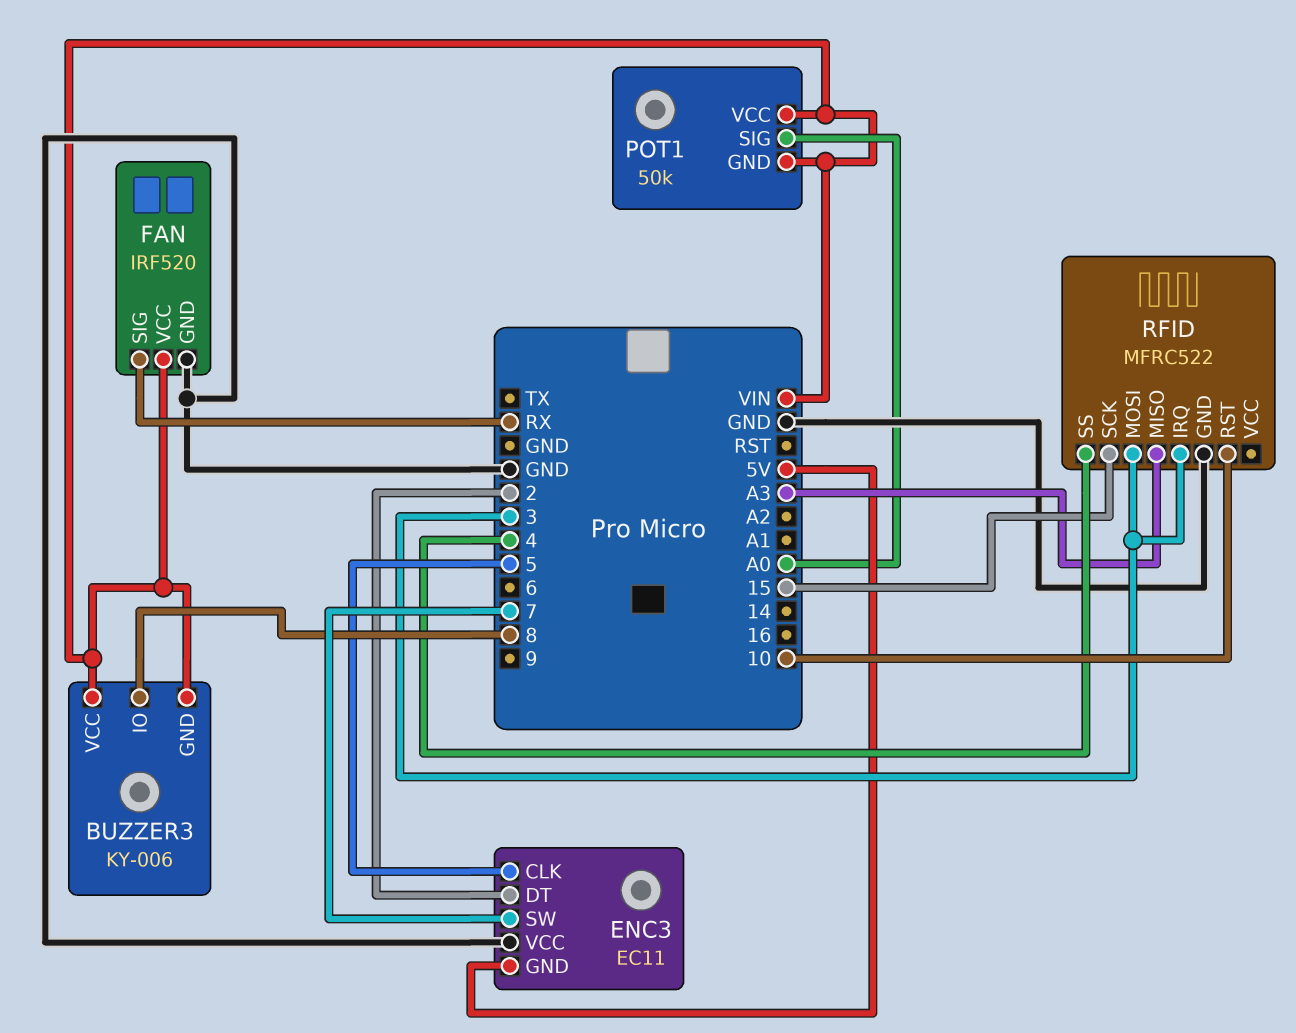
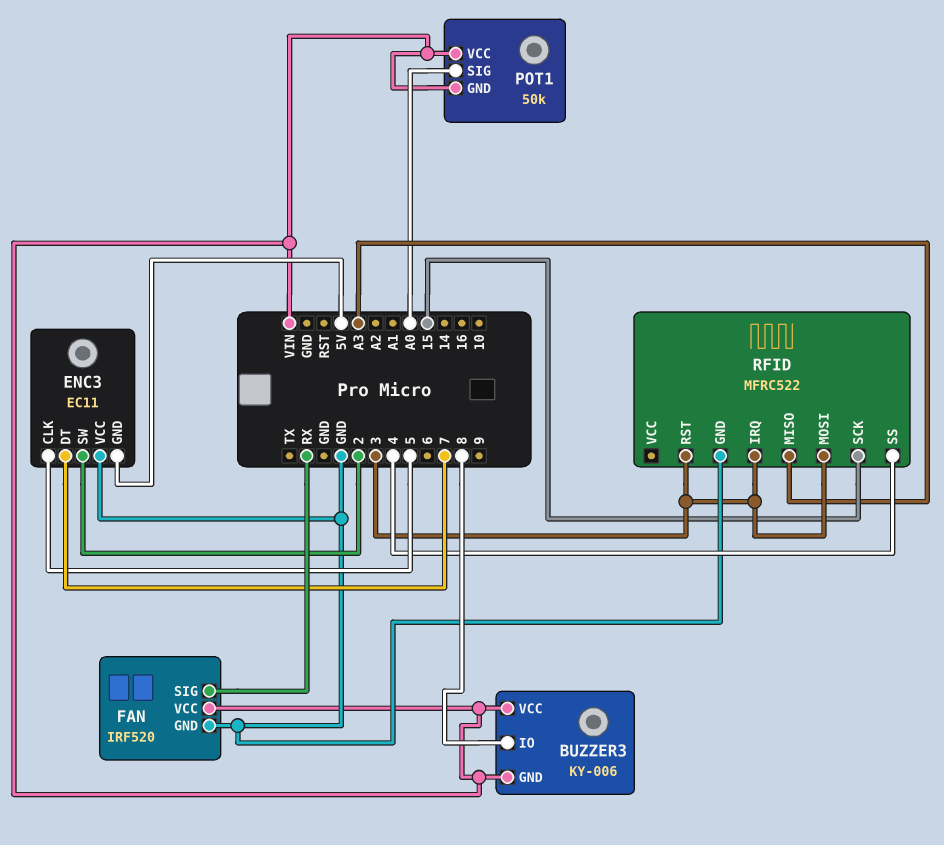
ENC3 pin DT: 2 -> 7
ENC3 pin SW: 7 -> 2
RFID pin RST: 10 -> 3

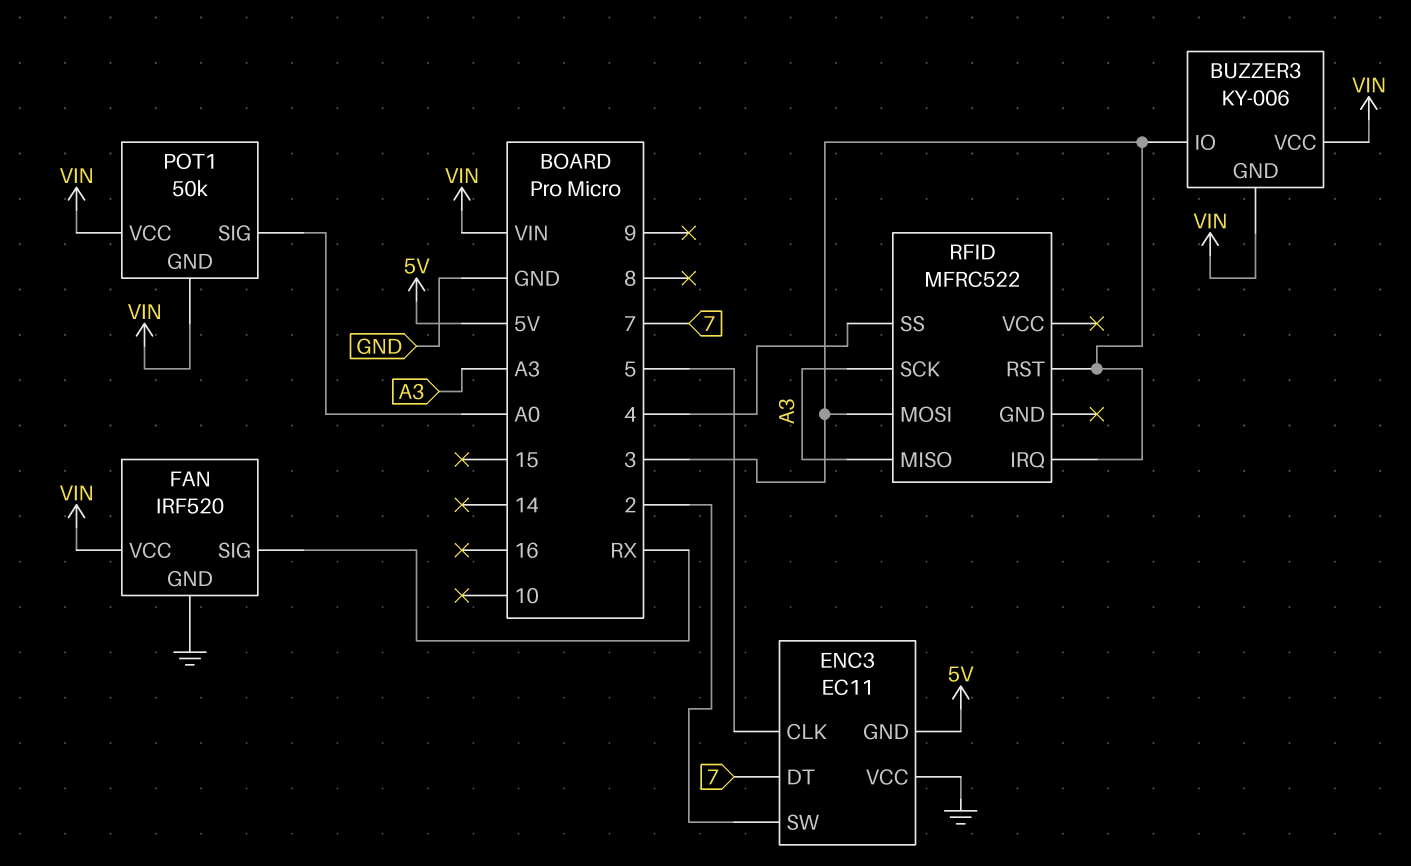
BUZZER3 pin IO: 8 -> 3
RFID pin GND: GND -> none
RFID pin SCK: 15 -> A3

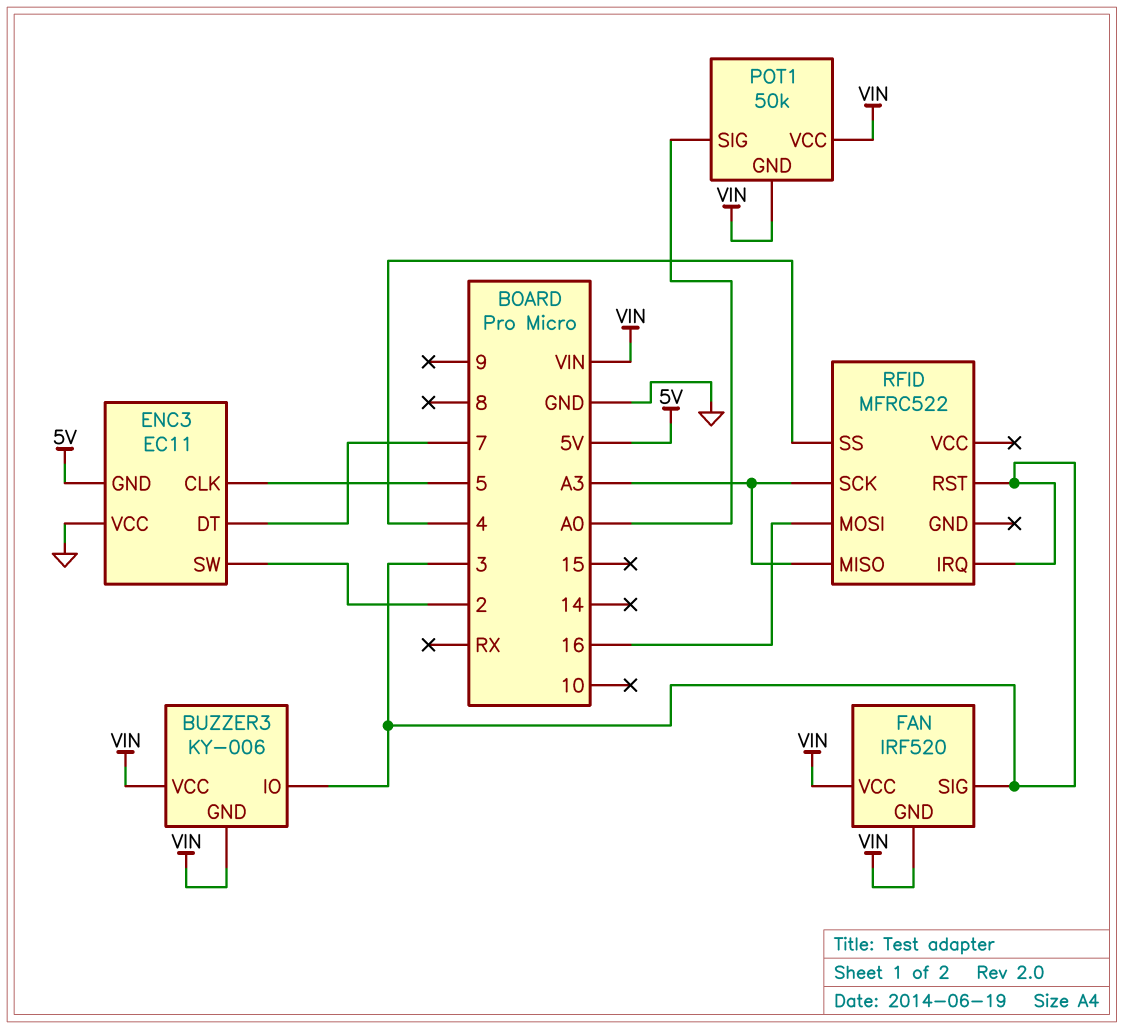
FAN pin GND: GND -> VIN
FAN pin SIG: RX -> 3
RFID pin MOSI: 3 -> 16

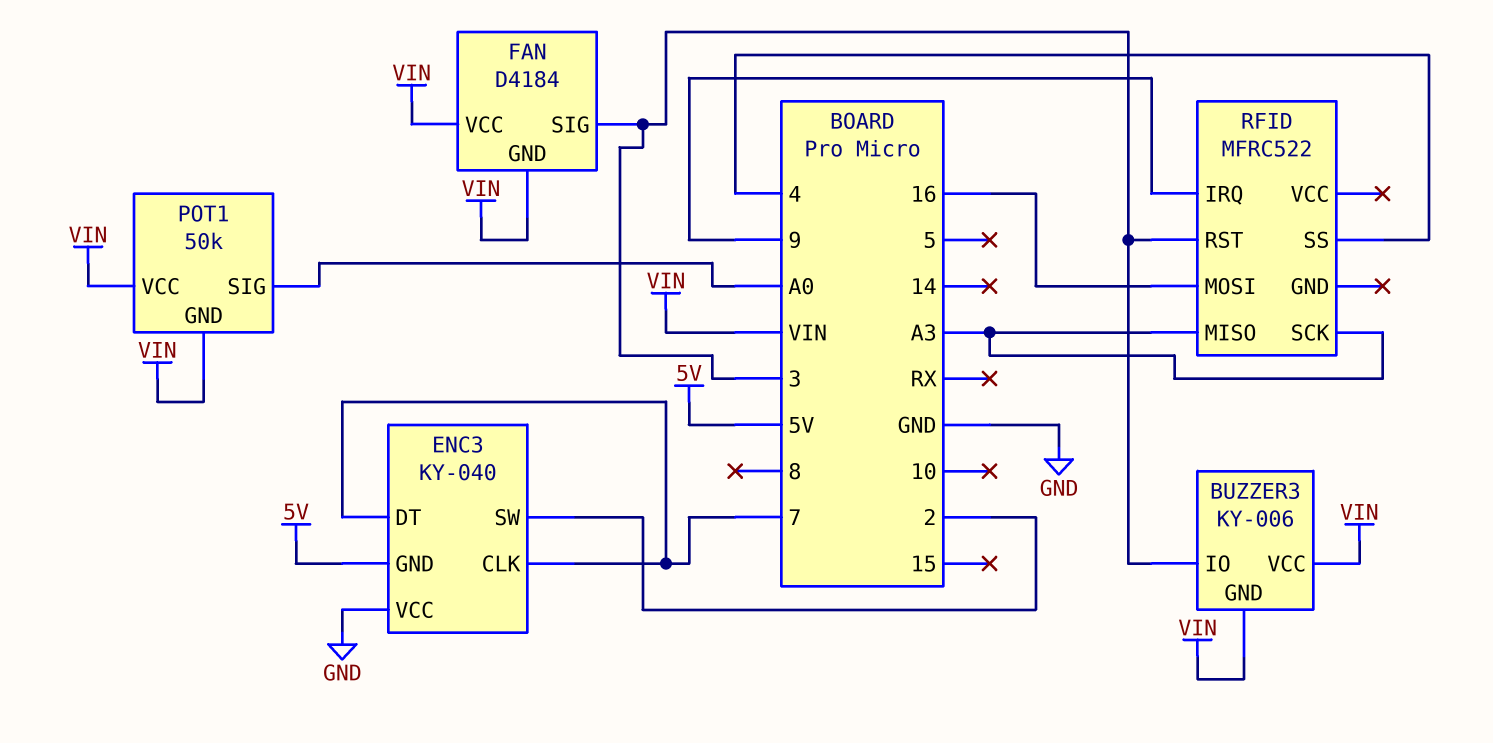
ENC3: EC11 -> KY-040
ENC3 pin CLK: 5 -> 7
FAN: IRF520 -> D4184
RFID pin IRQ: 3 -> 9

